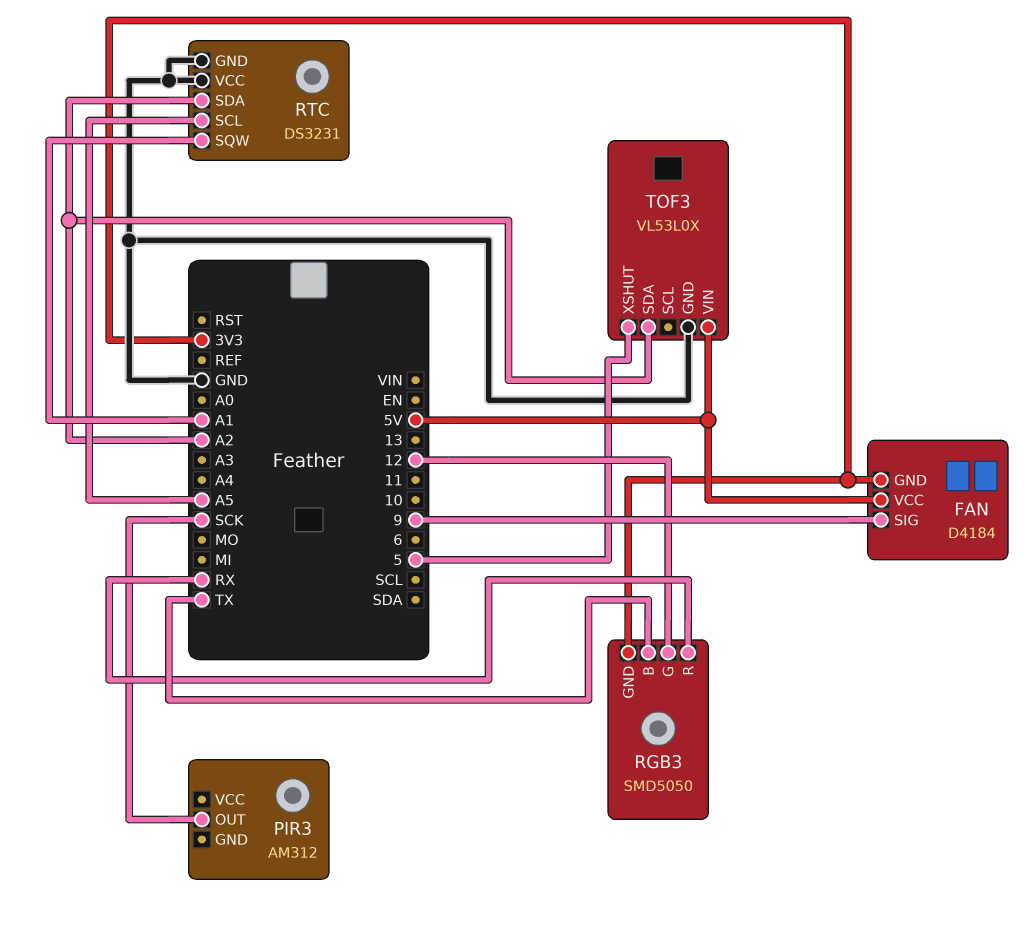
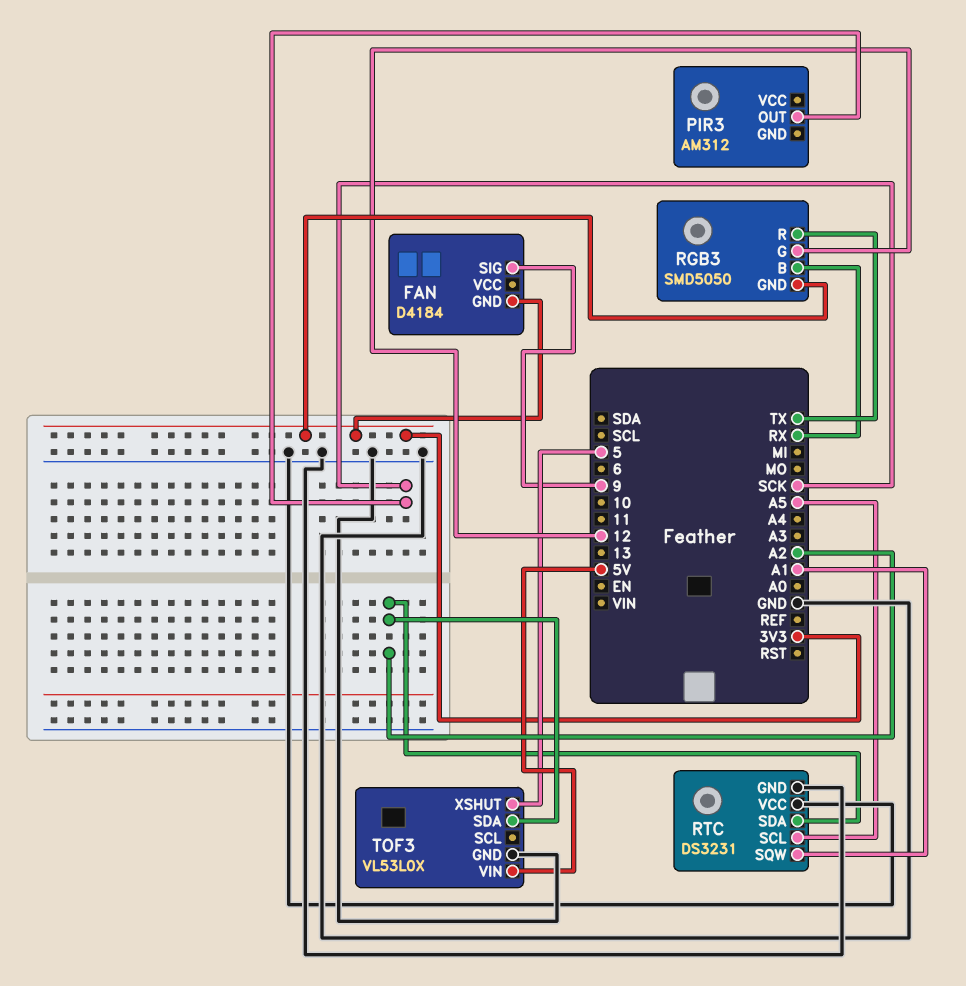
FAN pin VCC: 5V -> none
RGB3 pin B: TX -> RX
RGB3 pin R: RX -> TX

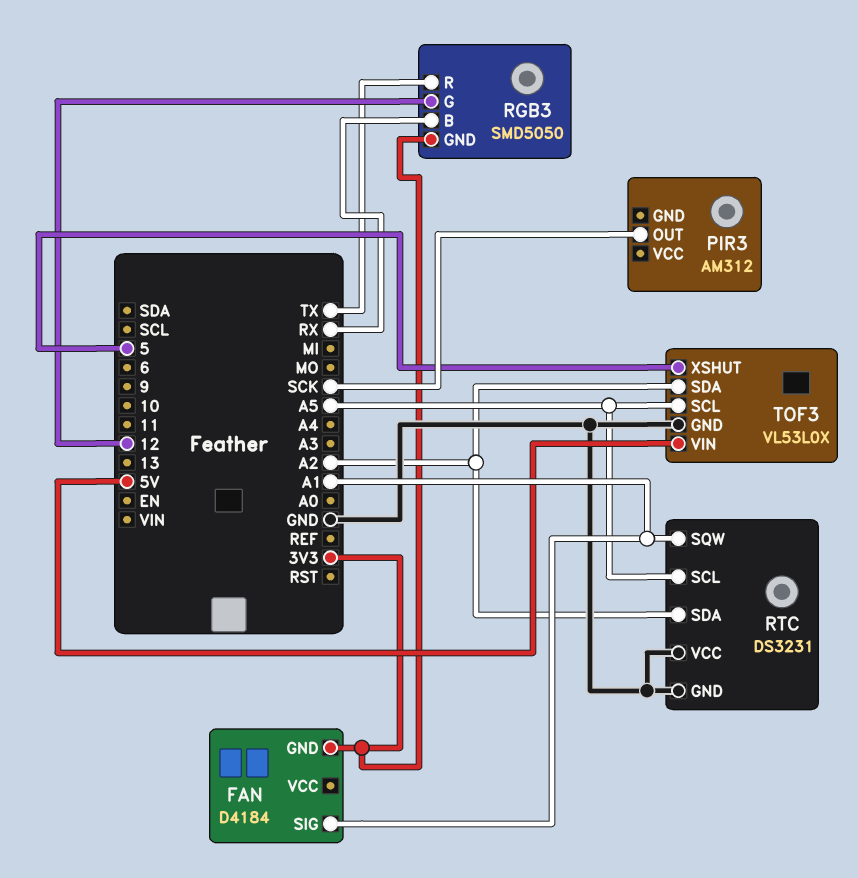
FAN pin SIG: 9 -> A1
TOF3 pin SCL: none -> A5

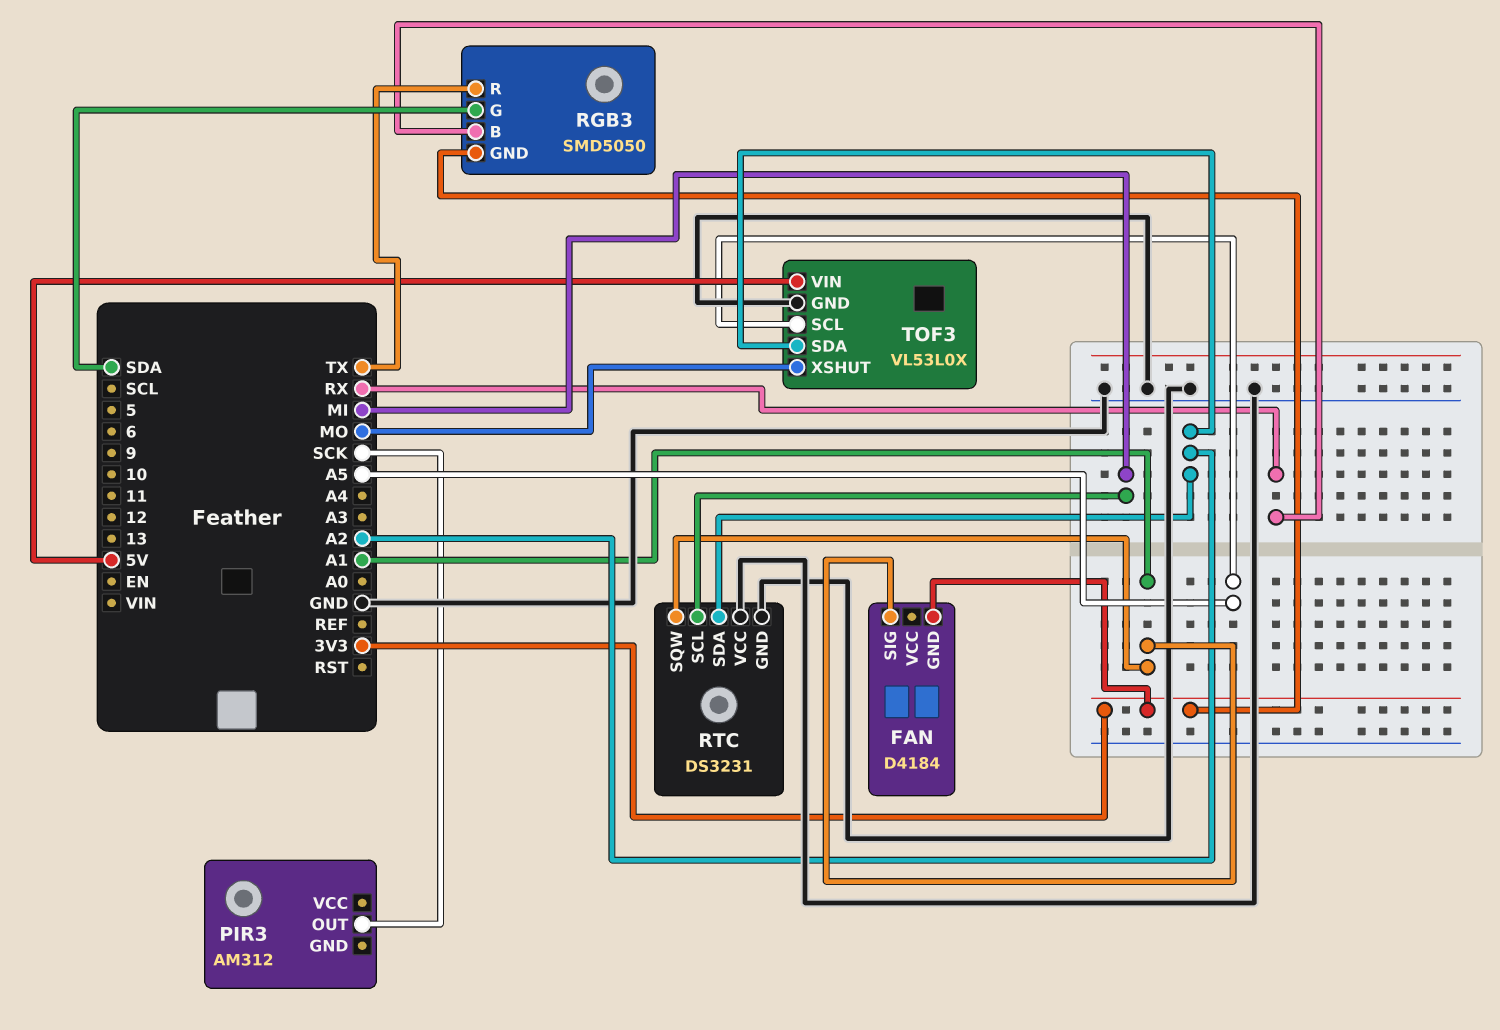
RGB3 pin G: 12 -> SDA
RTC pin SCL: A5 -> MI
TOF3 pin XSHUT: 5 -> MO

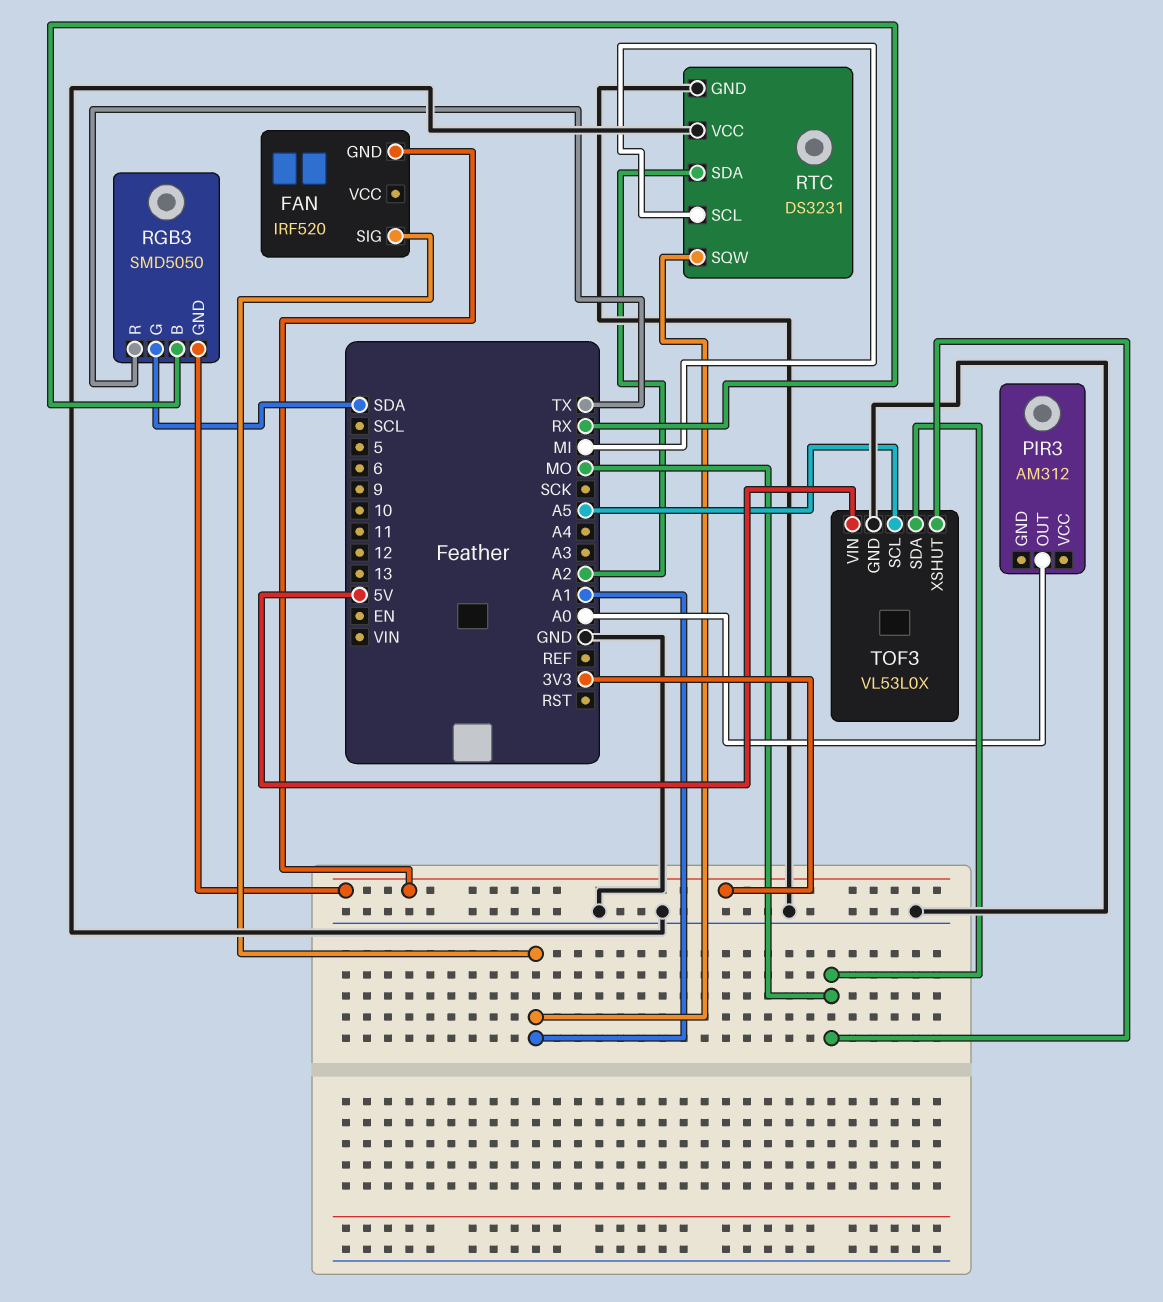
FAN: D4184 -> IRF520
PIR3 pin OUT: SCK -> A0
TOF3 pin SDA: A2 -> MO

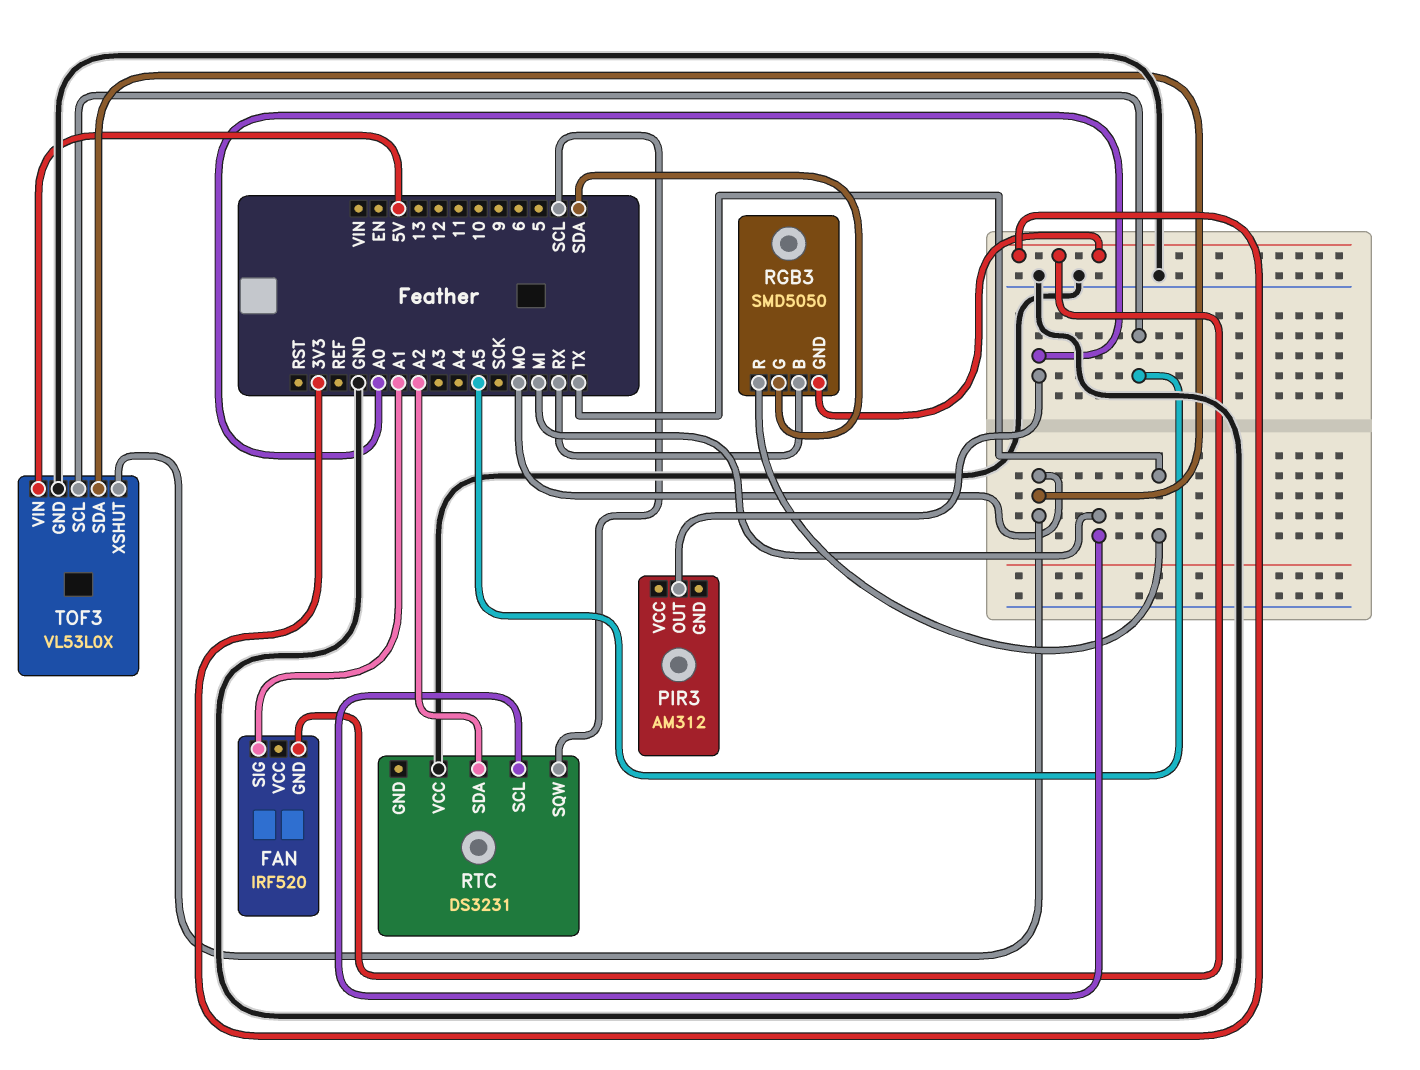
RTC pin GND: GND -> none
RTC pin SQW: A1 -> SCL

